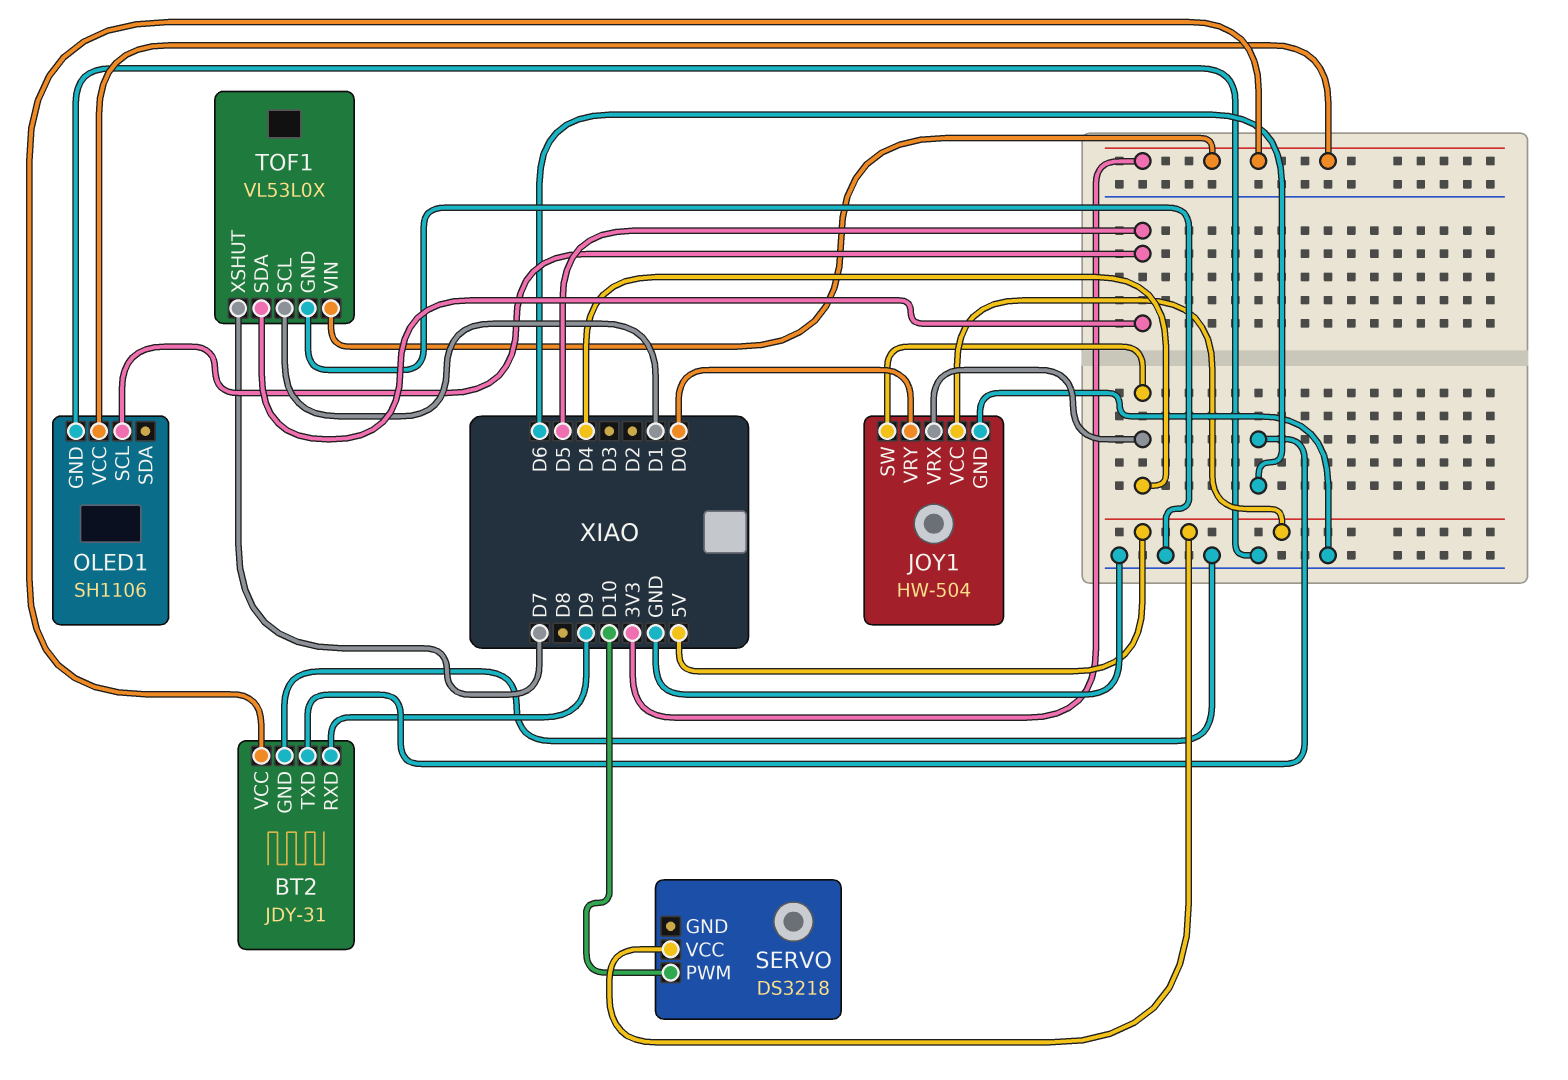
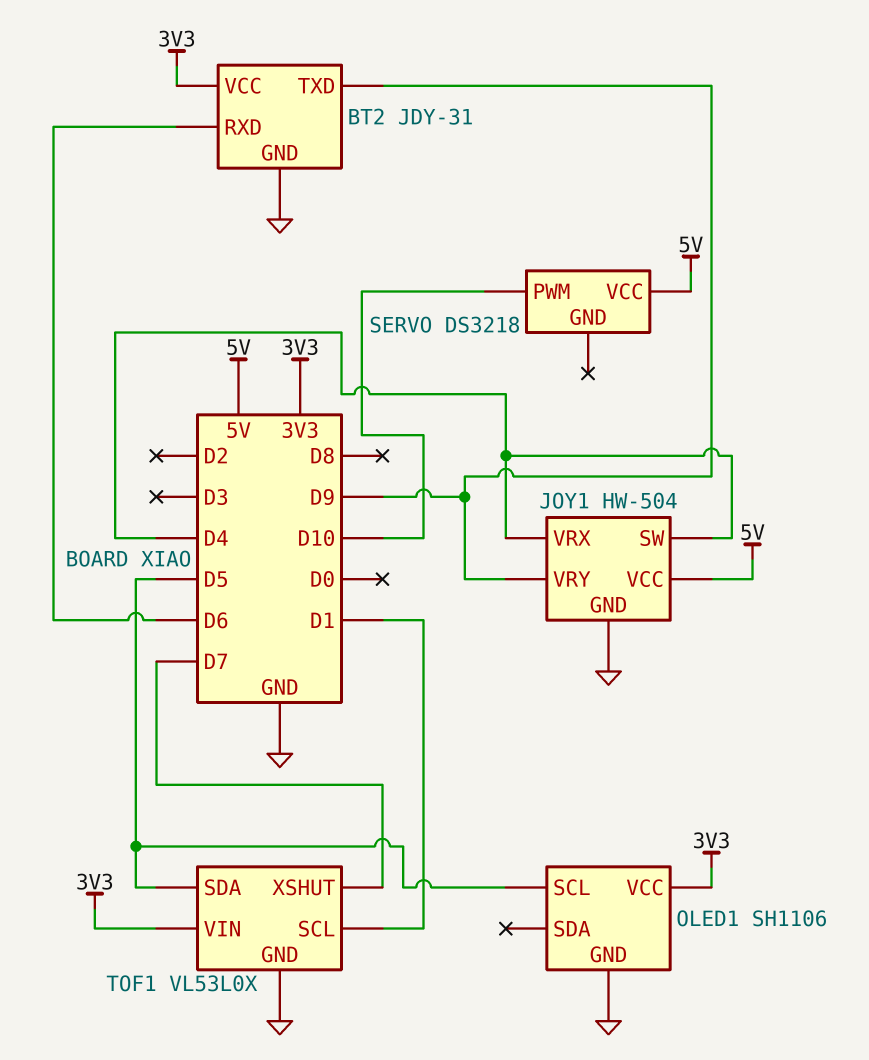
BT2 pin RXD: D9 -> D6
BT2 pin TXD: D6 -> D9
JOY1 pin VRY: D0 -> D9

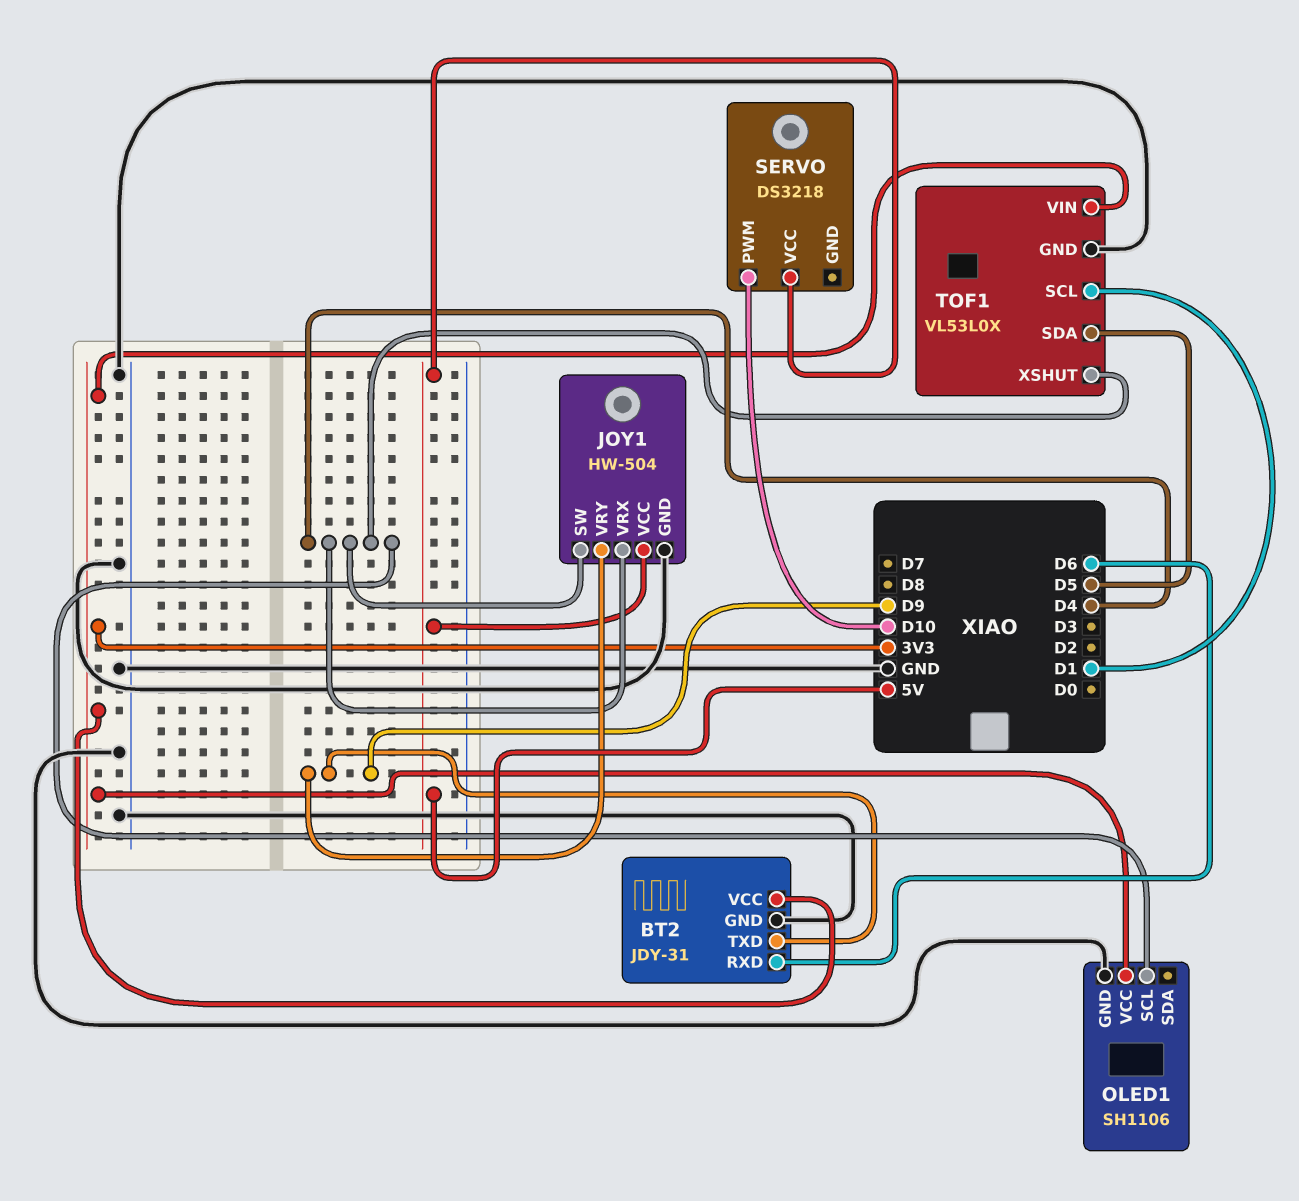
OLED1 pin SCL: D5 -> D4
TOF1 pin XSHUT: D7 -> D4

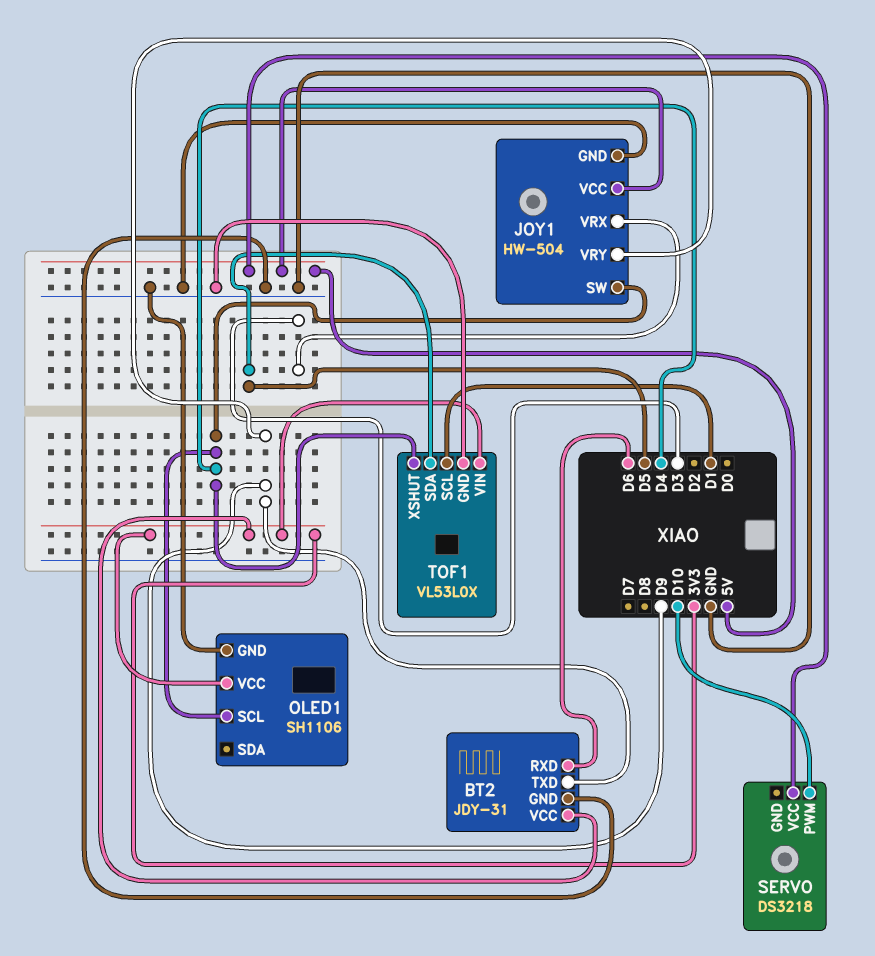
JOY1 pin VRX: D4 -> D3

